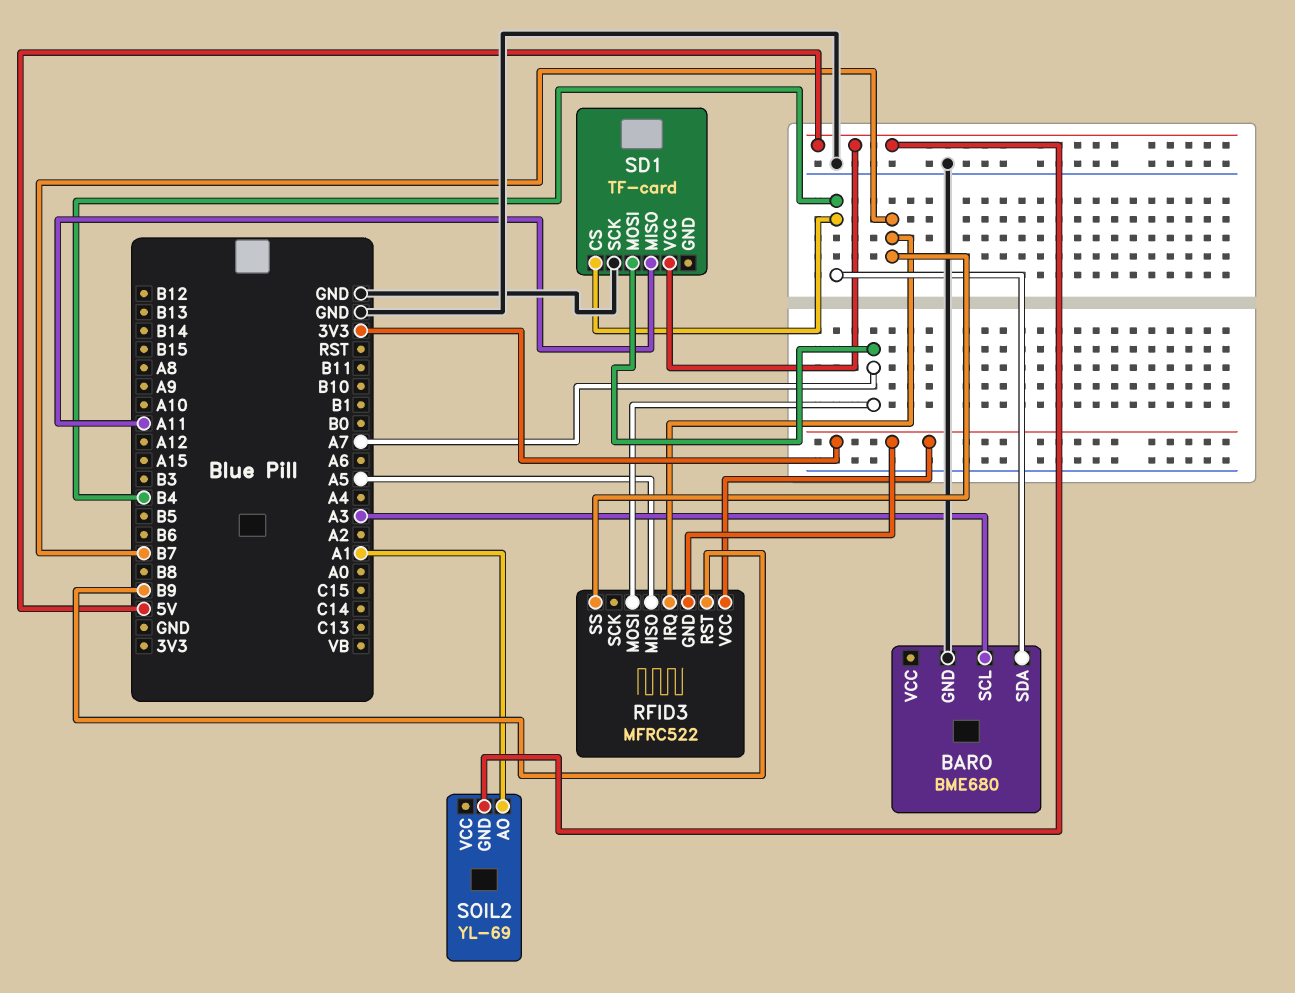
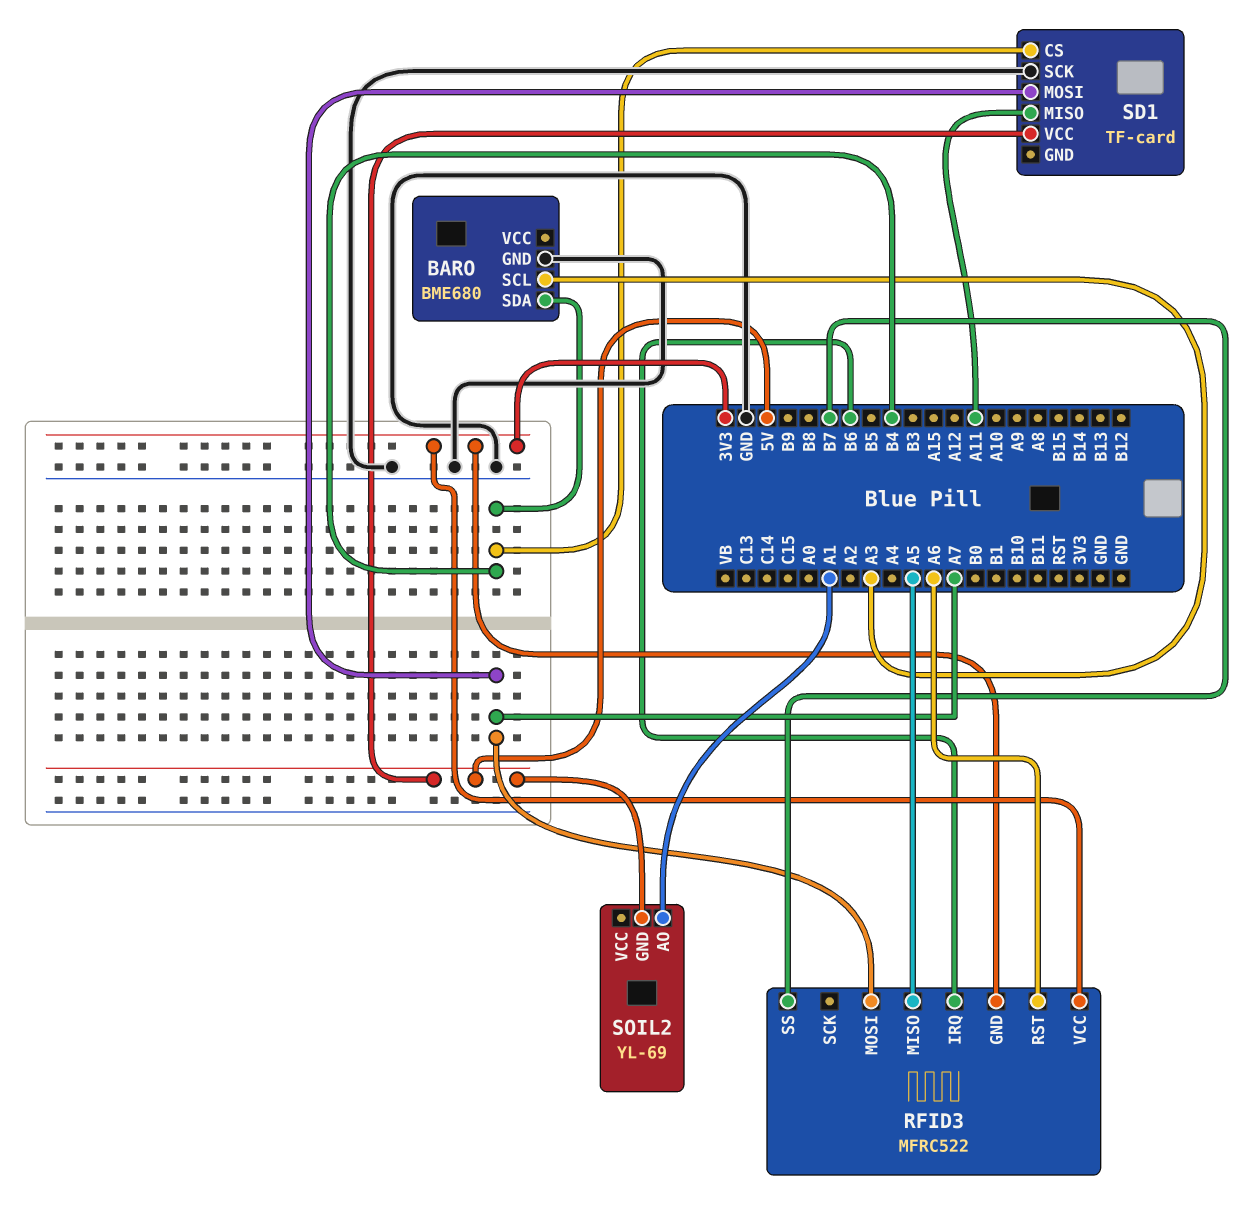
RFID3 pin IRQ: B7 -> B6
RFID3 pin RST: B9 -> A6

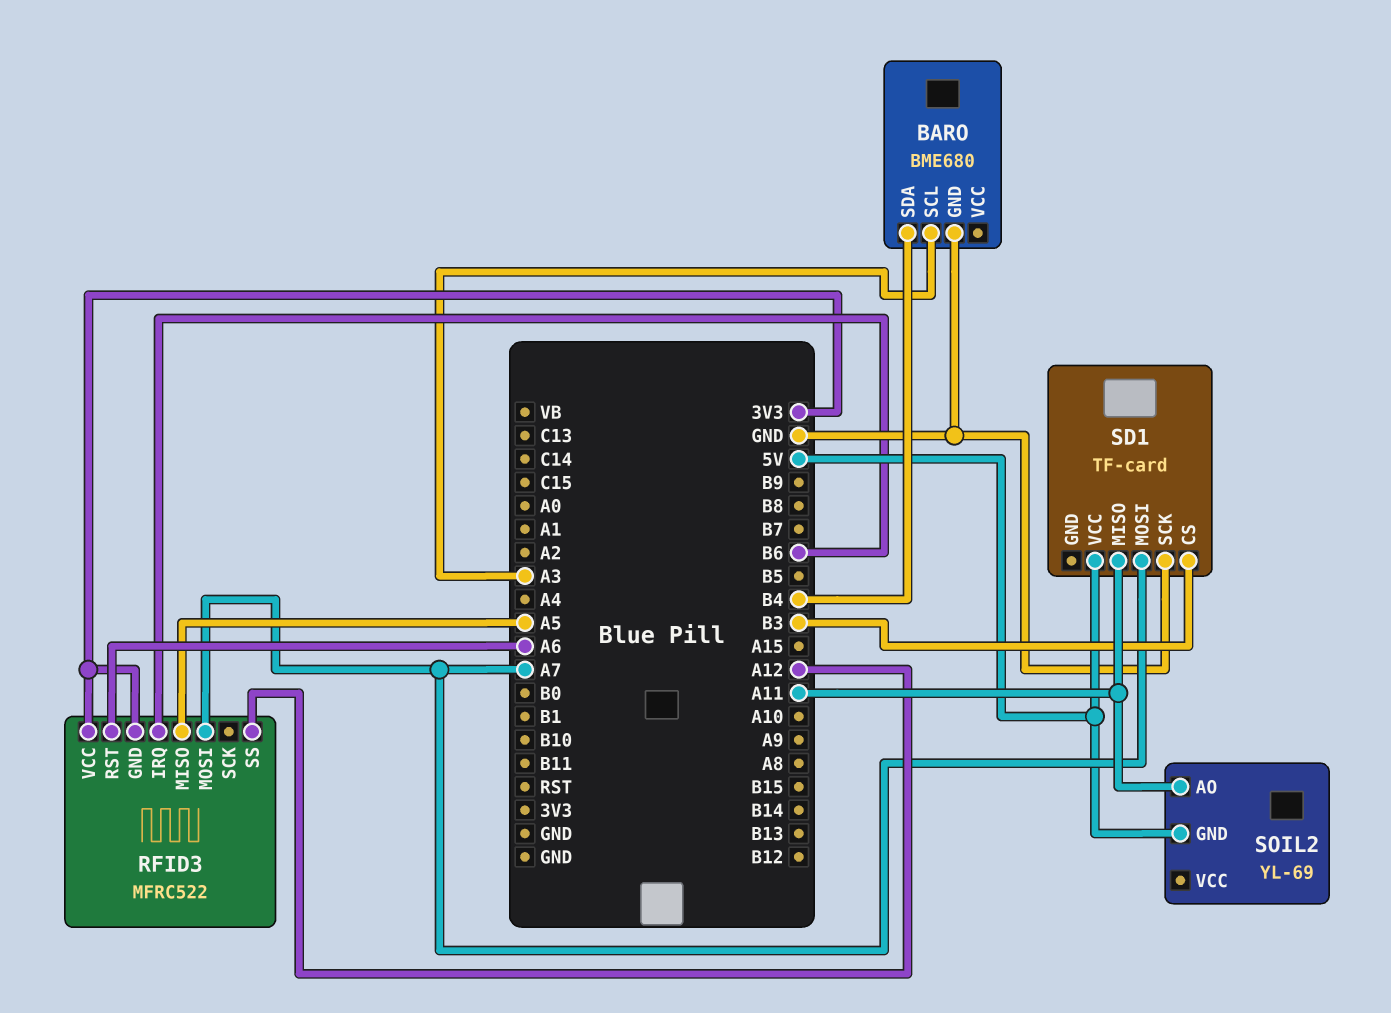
RFID3 pin SS: B7 -> A12
SD1 pin CS: B4 -> B3
SOIL2 pin AO: A1 -> A11

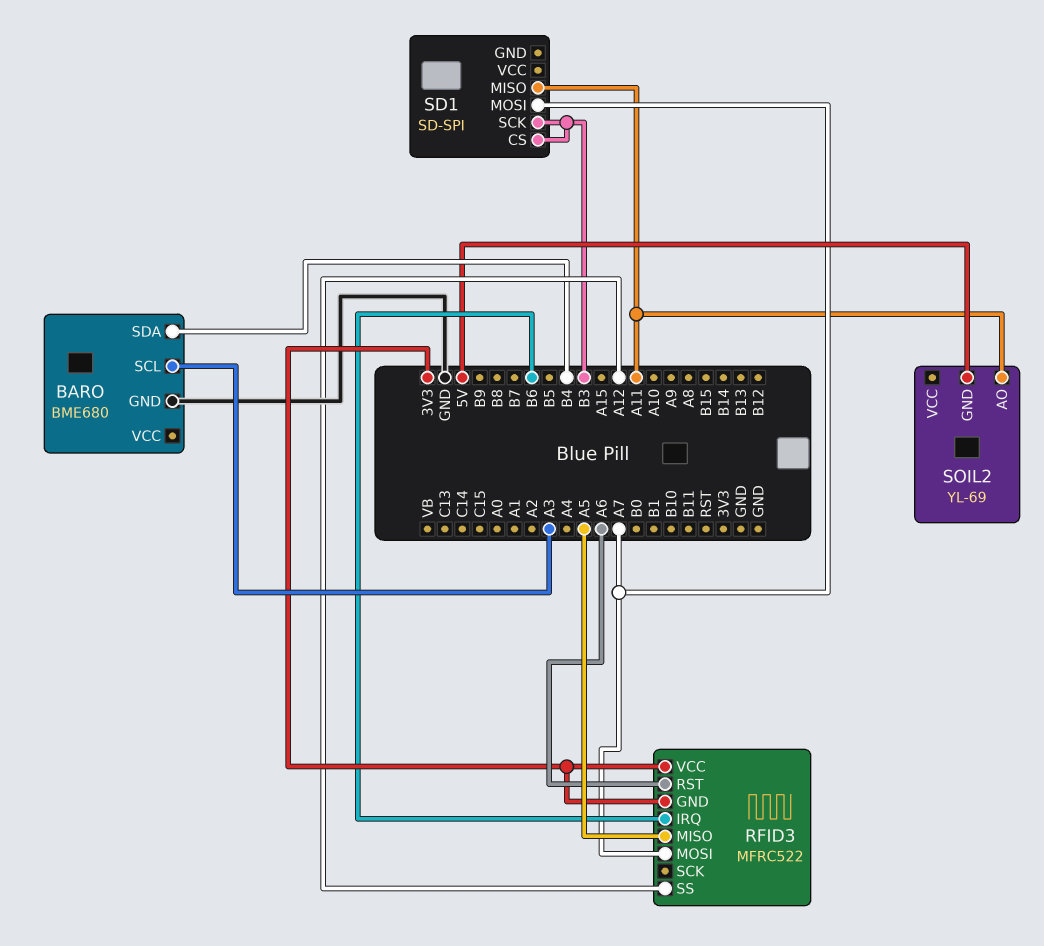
SD1: TF-card -> SD-SPI
SD1 pin SCK: GND -> B3
SD1 pin VCC: 5V -> none

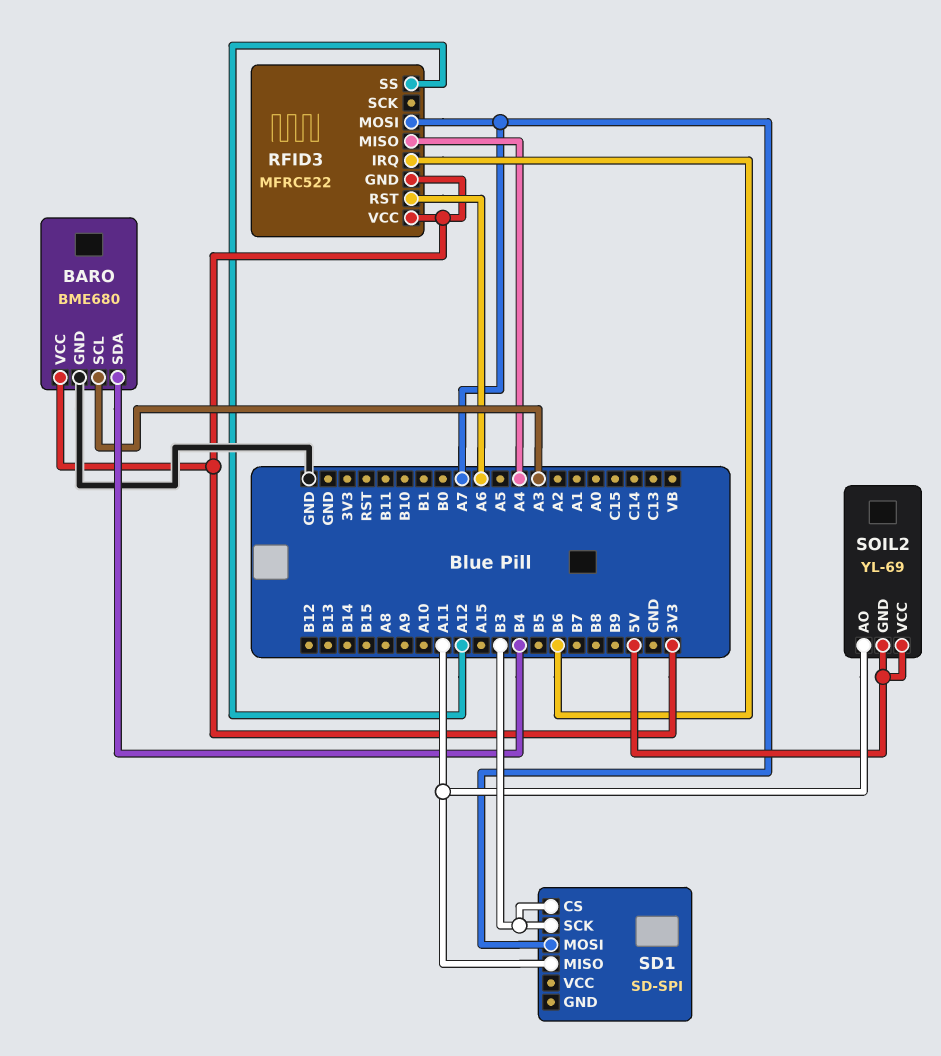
BARO pin VCC: none -> 3V3
RFID3 pin MISO: A5 -> A4
SOIL2 pin VCC: none -> 5V

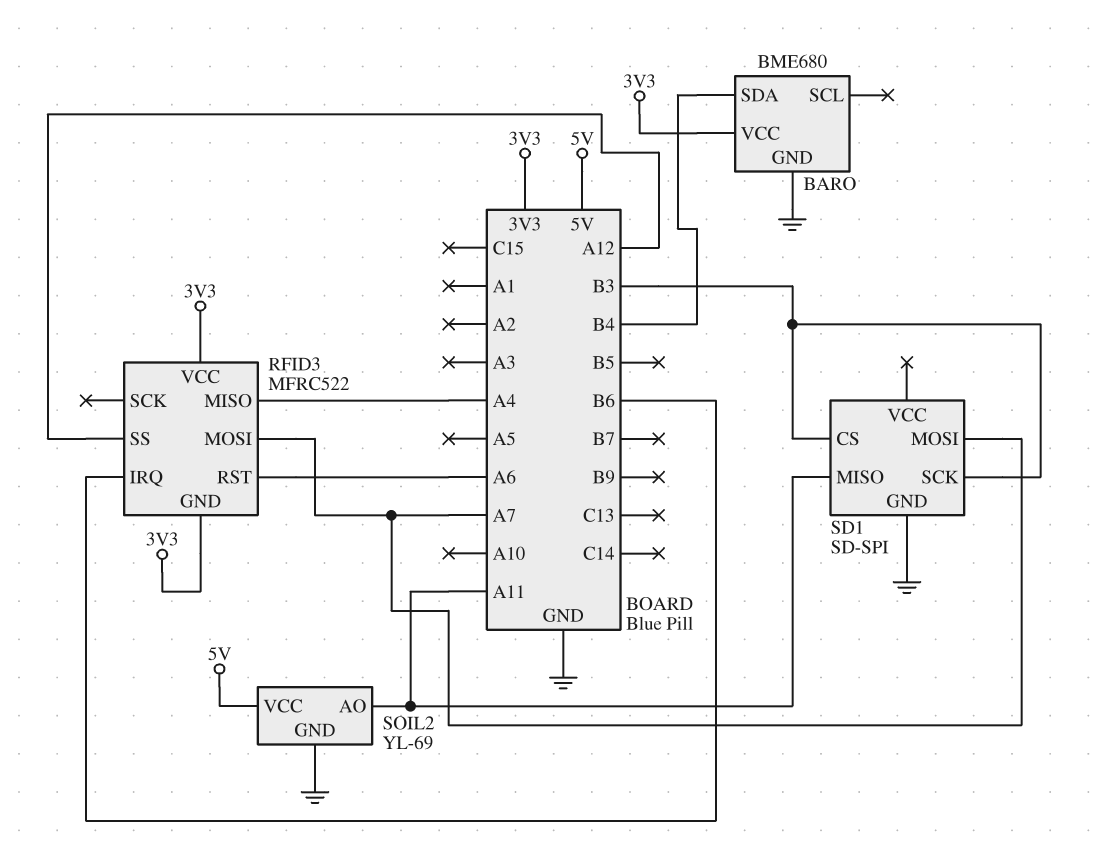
BARO pin SCL: A3 -> none
SD1 pin GND: none -> GND
SOIL2 pin GND: 5V -> GND

